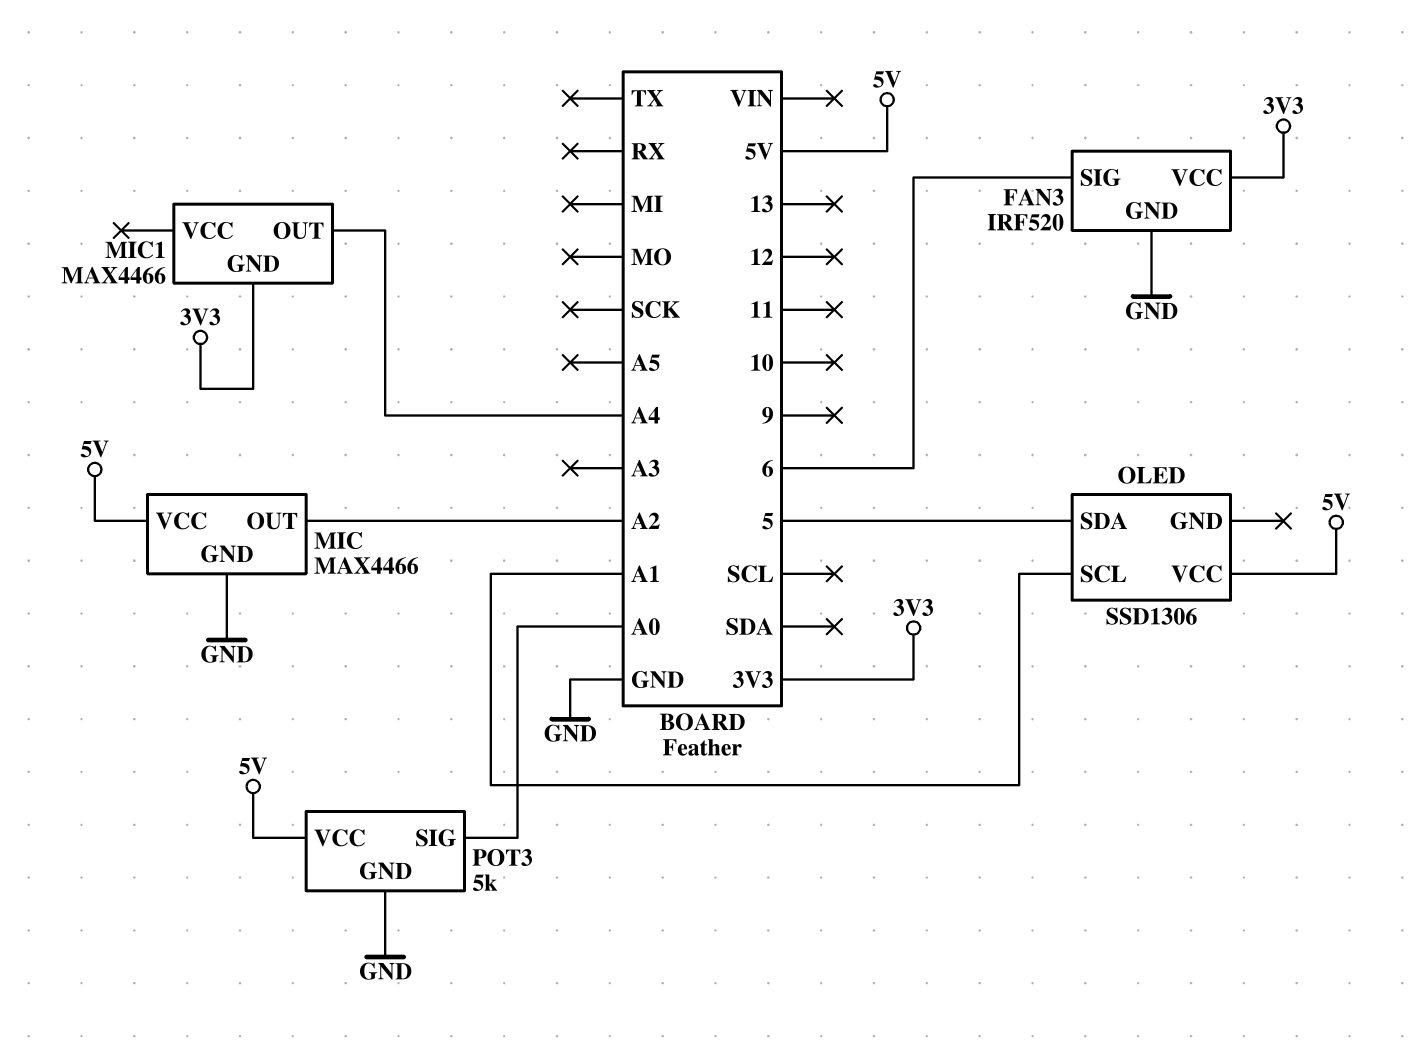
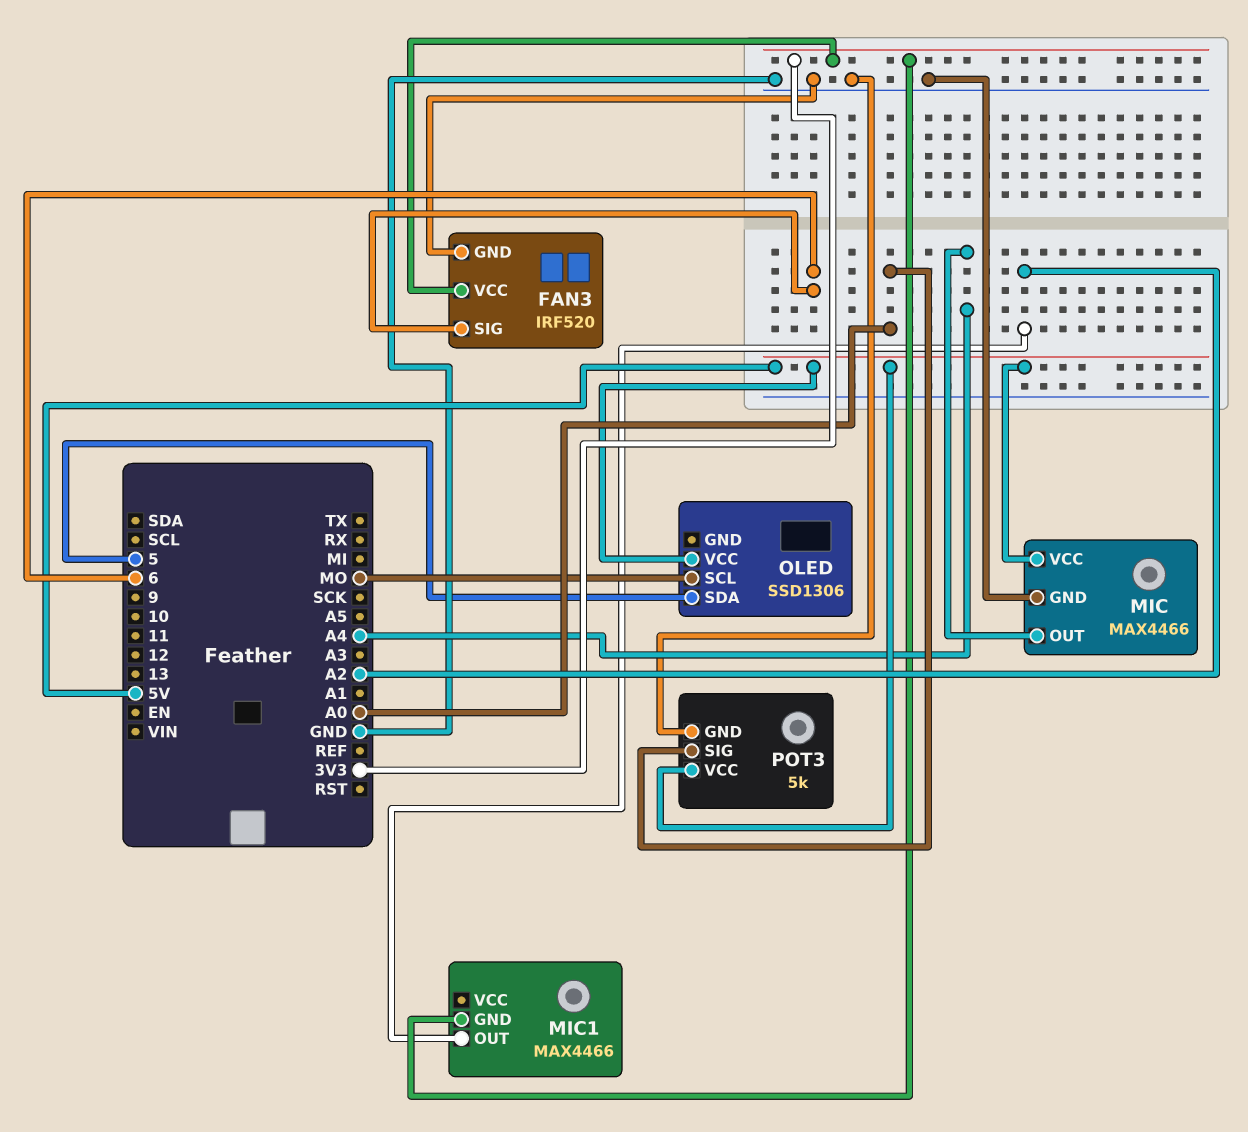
MIC pin OUT: A2 -> A4
MIC1 pin OUT: A4 -> A2
OLED pin SCL: A1 -> MO

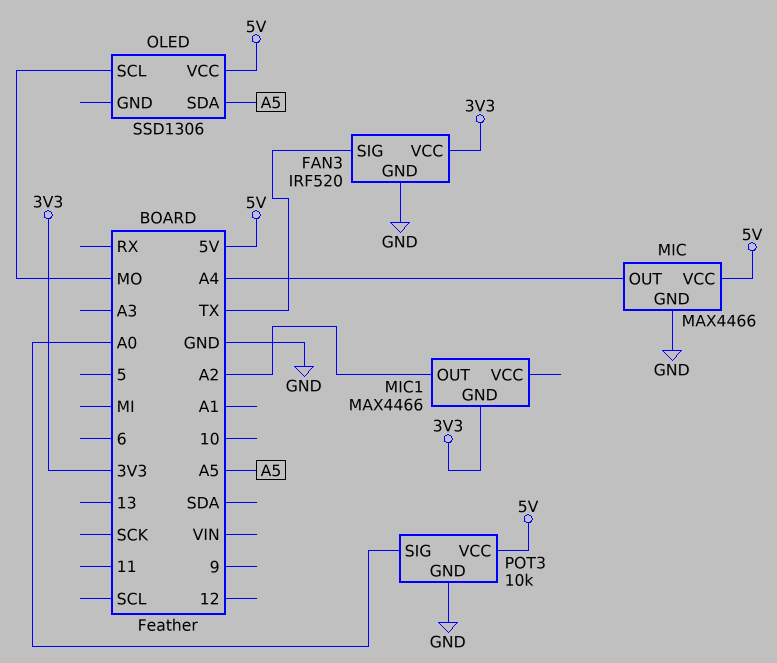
FAN3 pin SIG: 6 -> TX
OLED pin SDA: 5 -> A5
POT3: 5k -> 10k

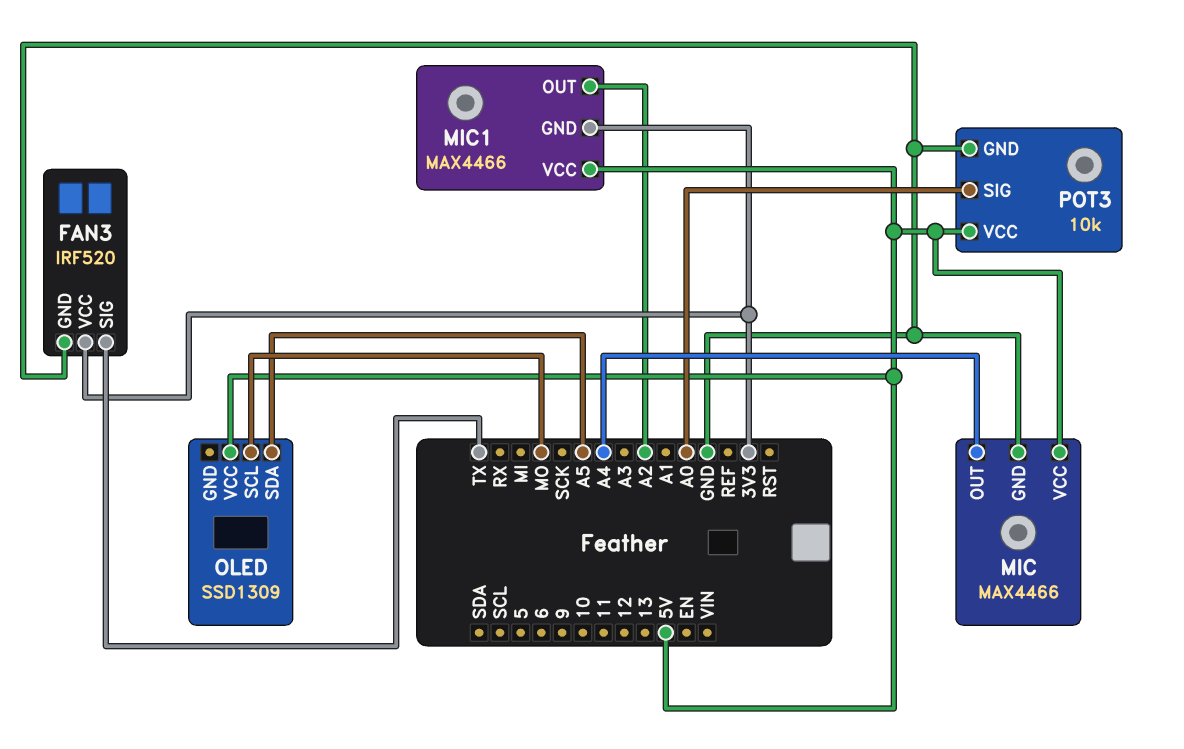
MIC1 pin VCC: none -> 5V
OLED: SSD1306 -> SSD1309

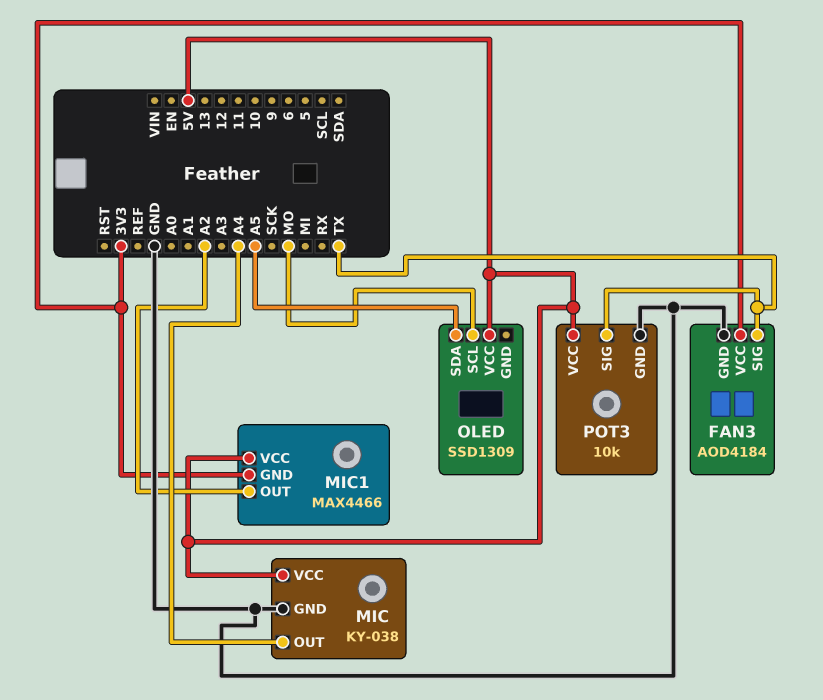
FAN3: IRF520 -> AOD4184
MIC: MAX4466 -> KY-038
POT3 pin SIG: A0 -> TX

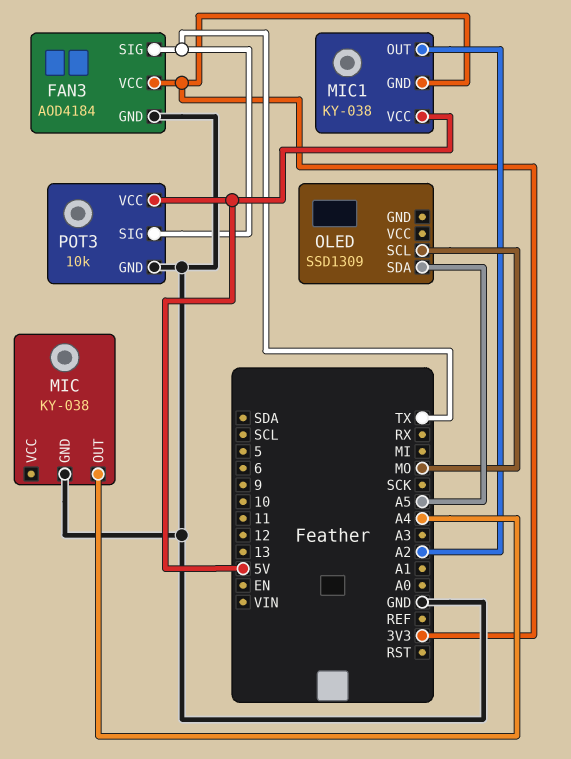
MIC pin VCC: 5V -> none
MIC1: MAX4466 -> KY-038
OLED pin VCC: 5V -> none

